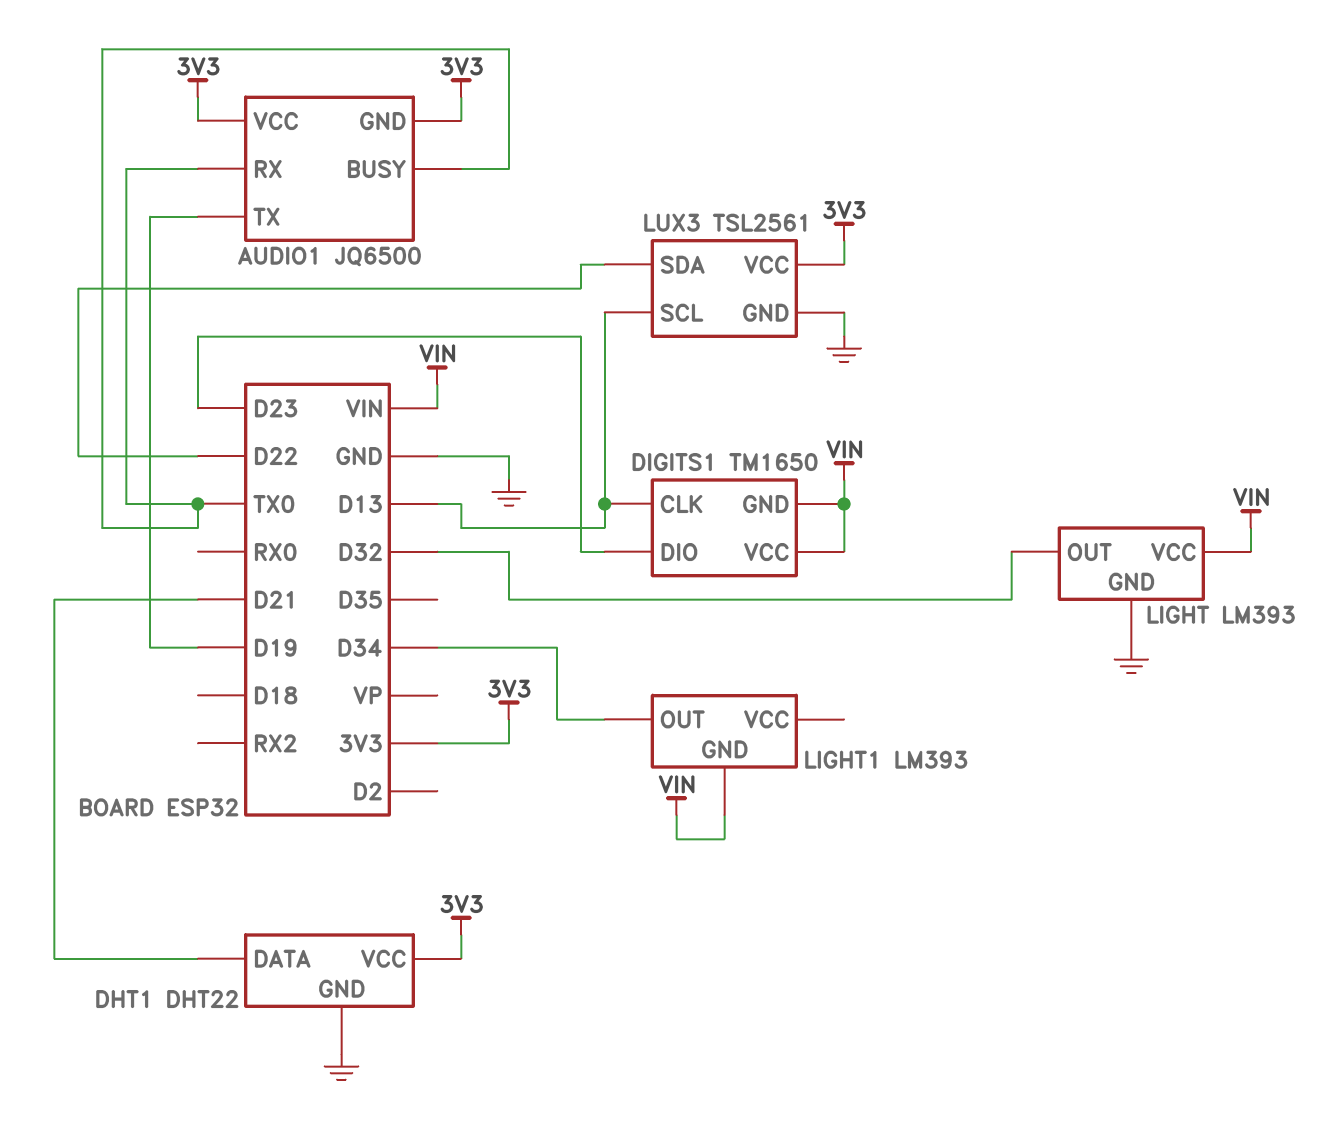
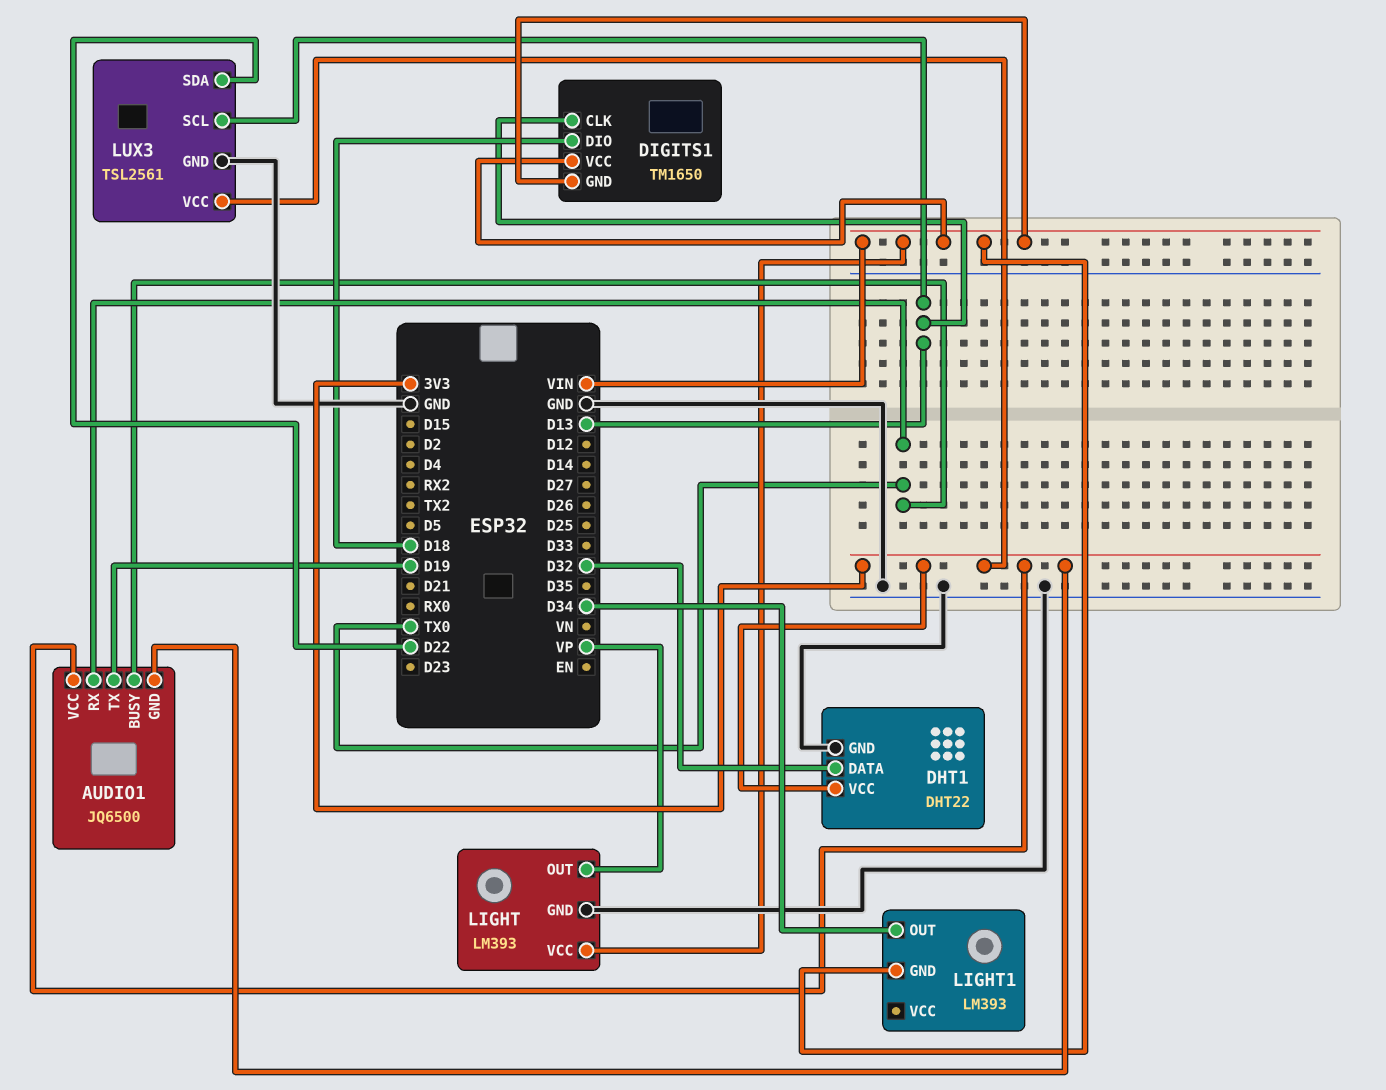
DHT1 pin DATA: D21 -> D32
DIGITS1 pin DIO: D23 -> D18
LIGHT pin OUT: D32 -> VP

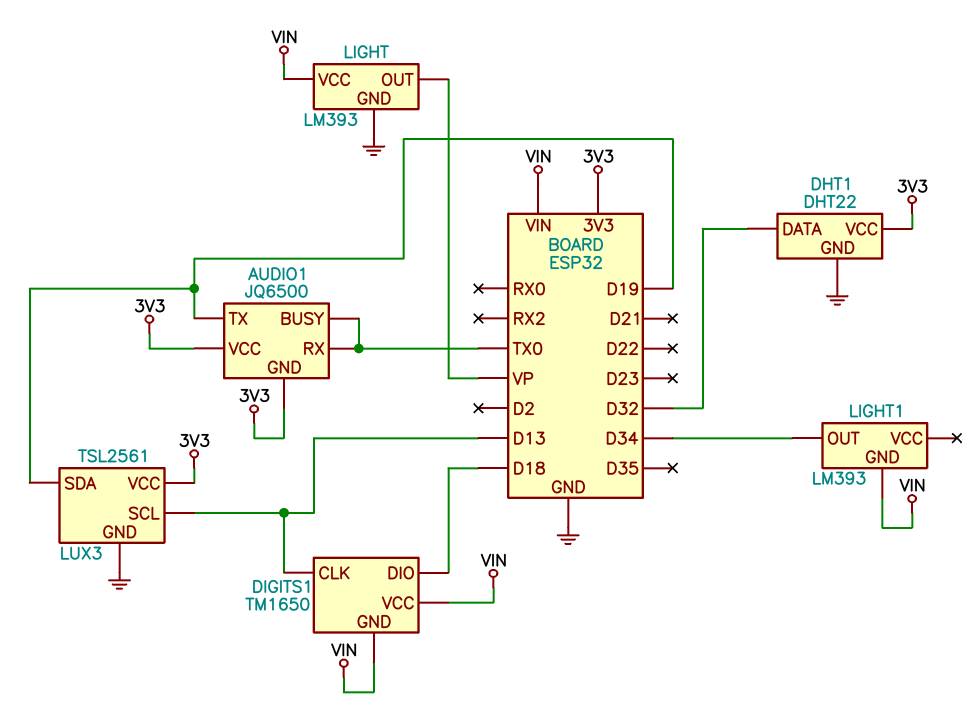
LUX3 pin SDA: D22 -> D19

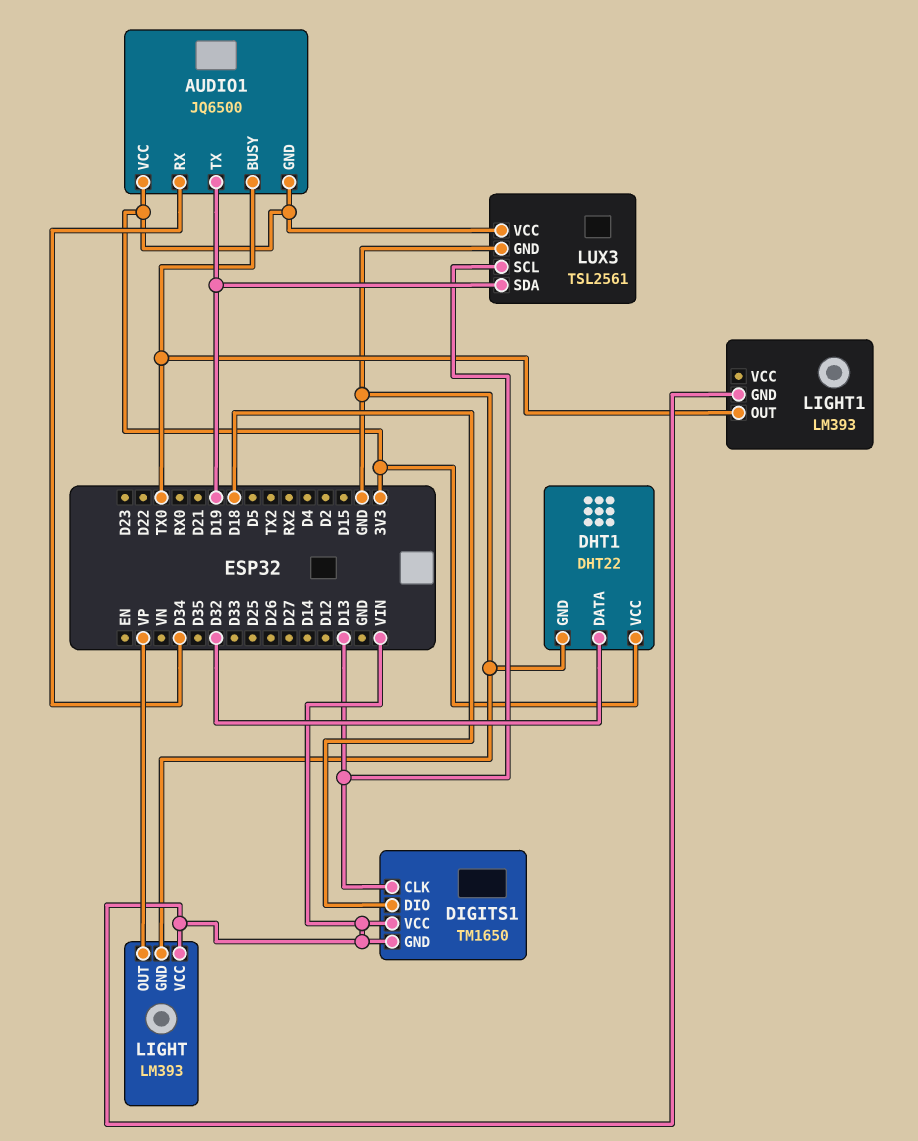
AUDIO1 pin RX: TX0 -> D34
LIGHT1 pin OUT: D34 -> TX0

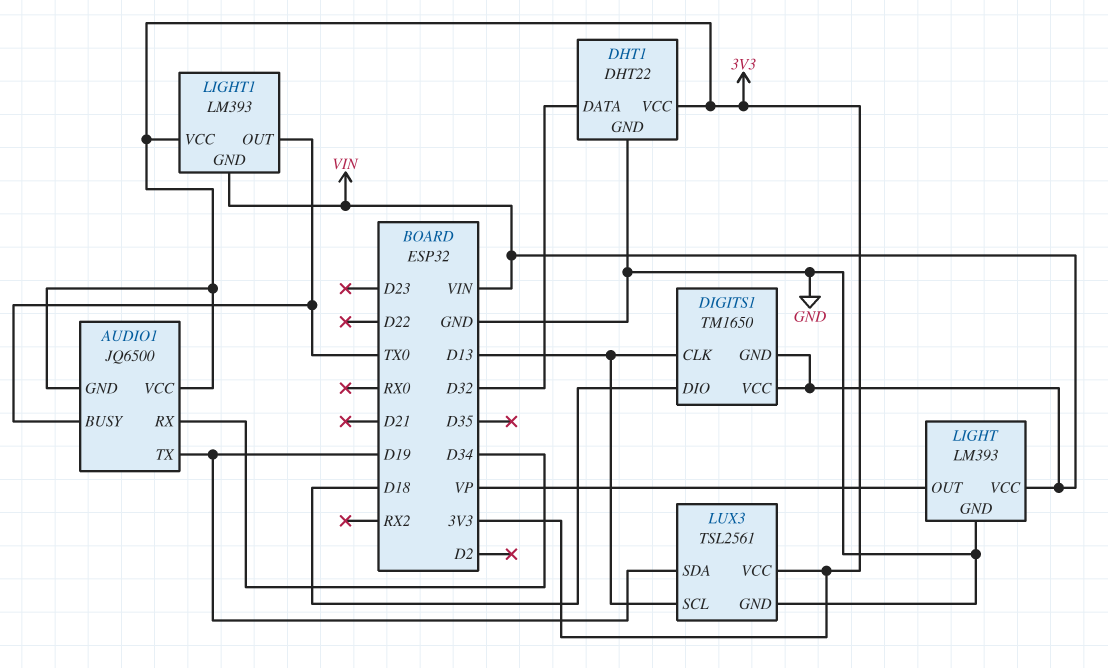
LIGHT1 pin VCC: none -> 3V3

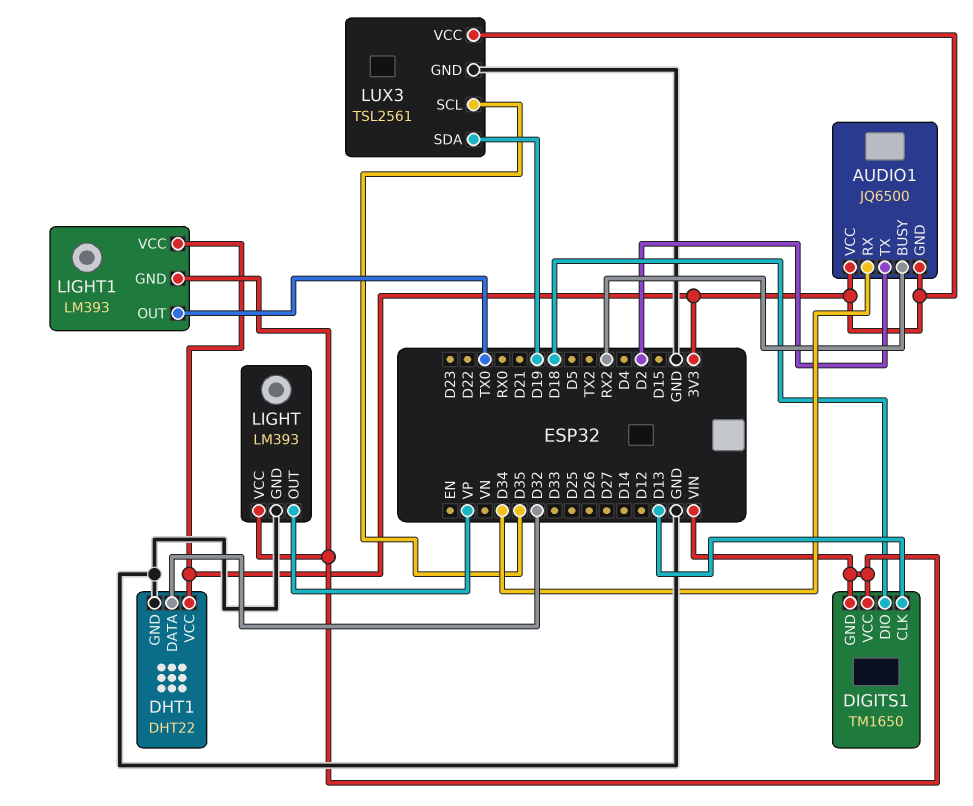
AUDIO1 pin BUSY: TX0 -> RX2
AUDIO1 pin TX: D19 -> D2
LUX3 pin SCL: D13 -> D35

